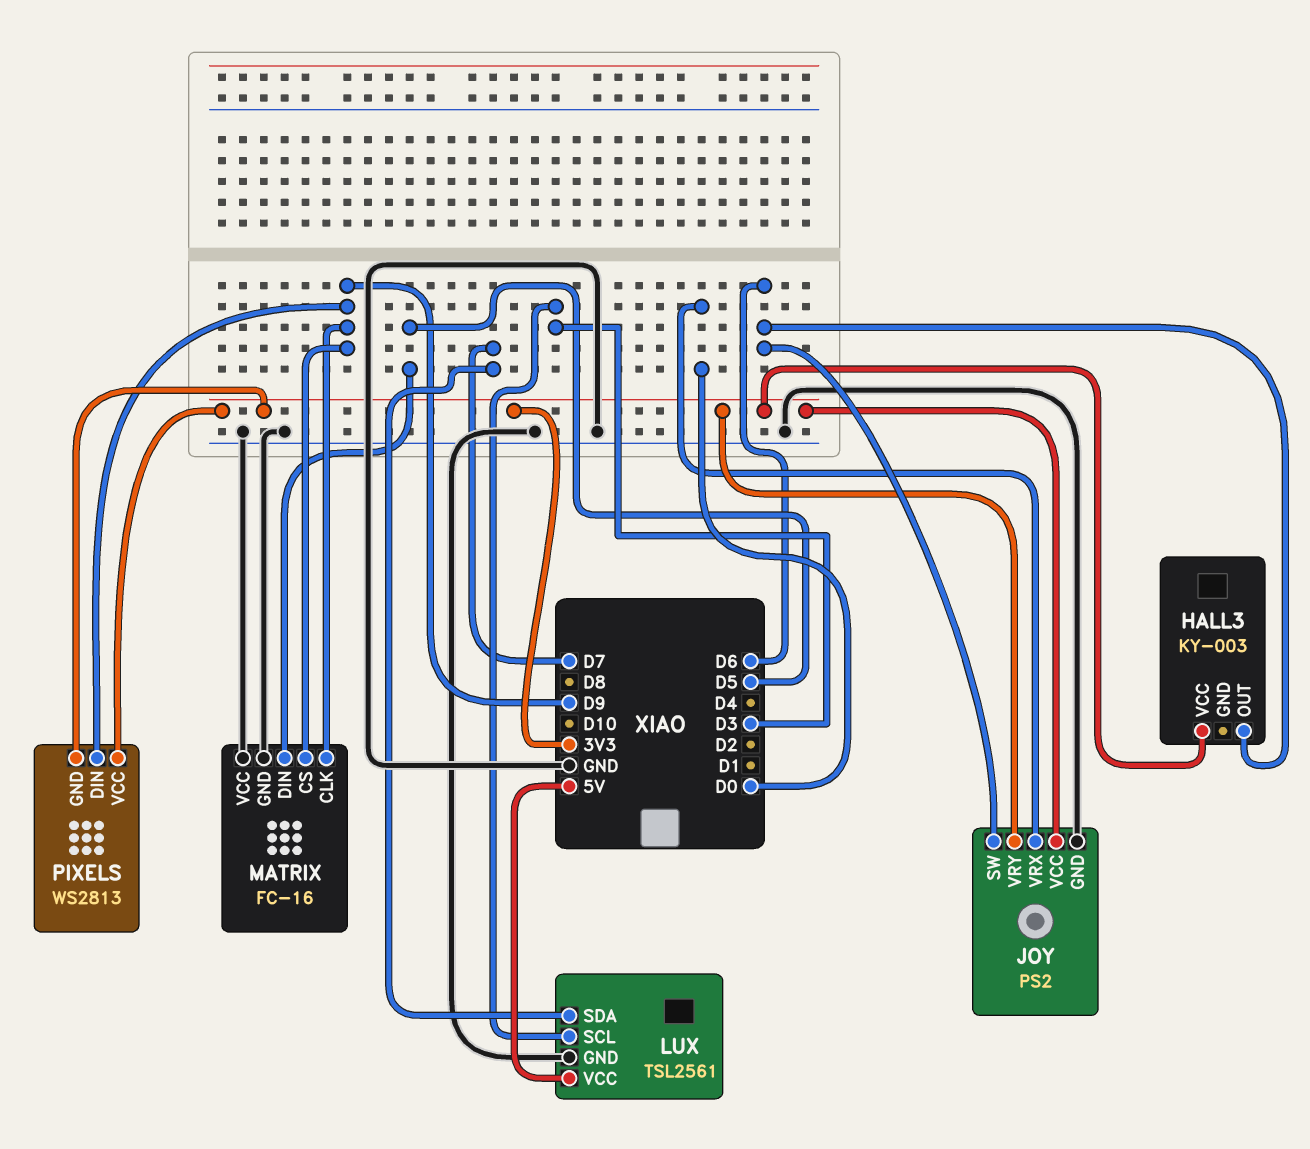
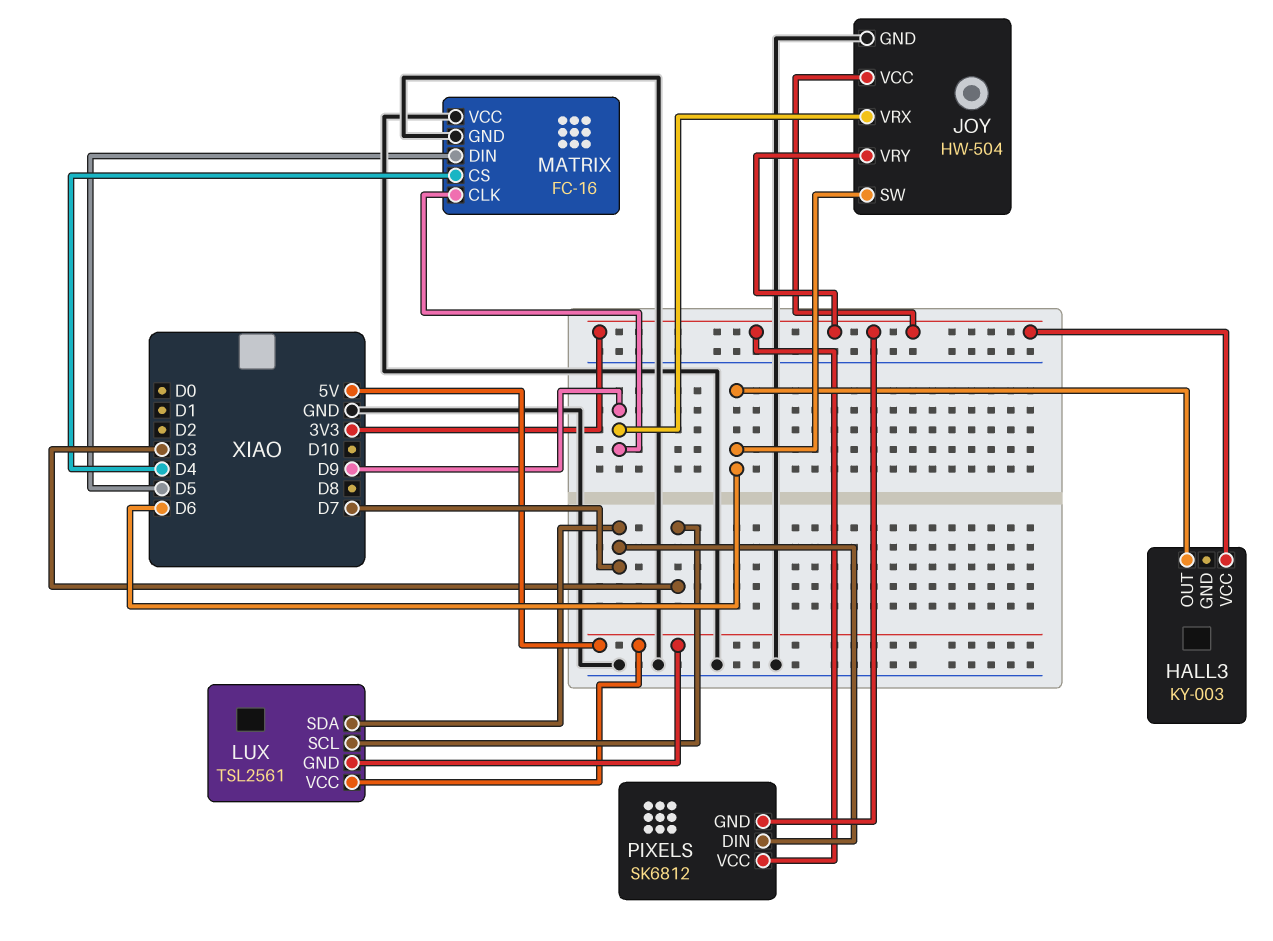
JOY: PS2 -> HW-504
JOY pin VRX: D0 -> D9
LUX pin GND: GND -> 5V
MATRIX pin CS: D9 -> D4
PIXELS: WS2813 -> SK6812
PIXELS pin DIN: D9 -> D7

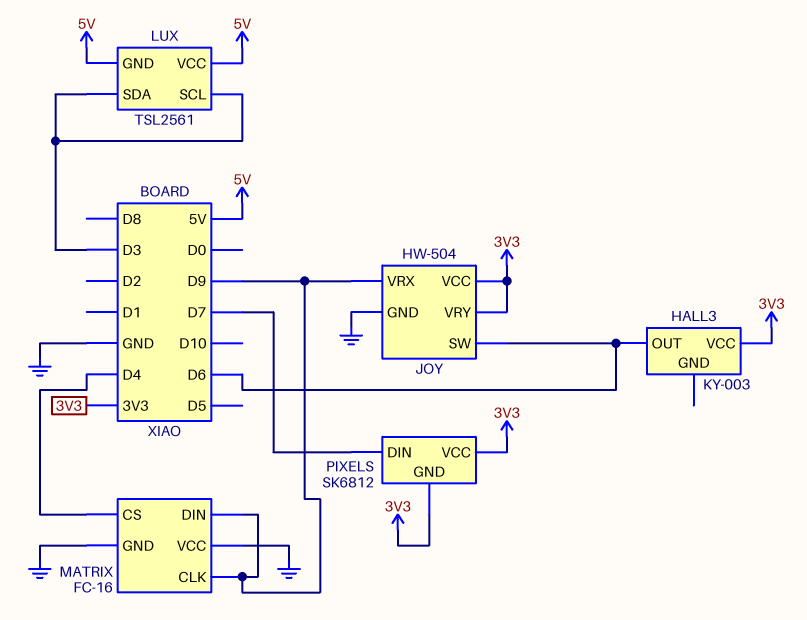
LUX pin SDA: D7 -> D3
MATRIX pin DIN: D5 -> D9

